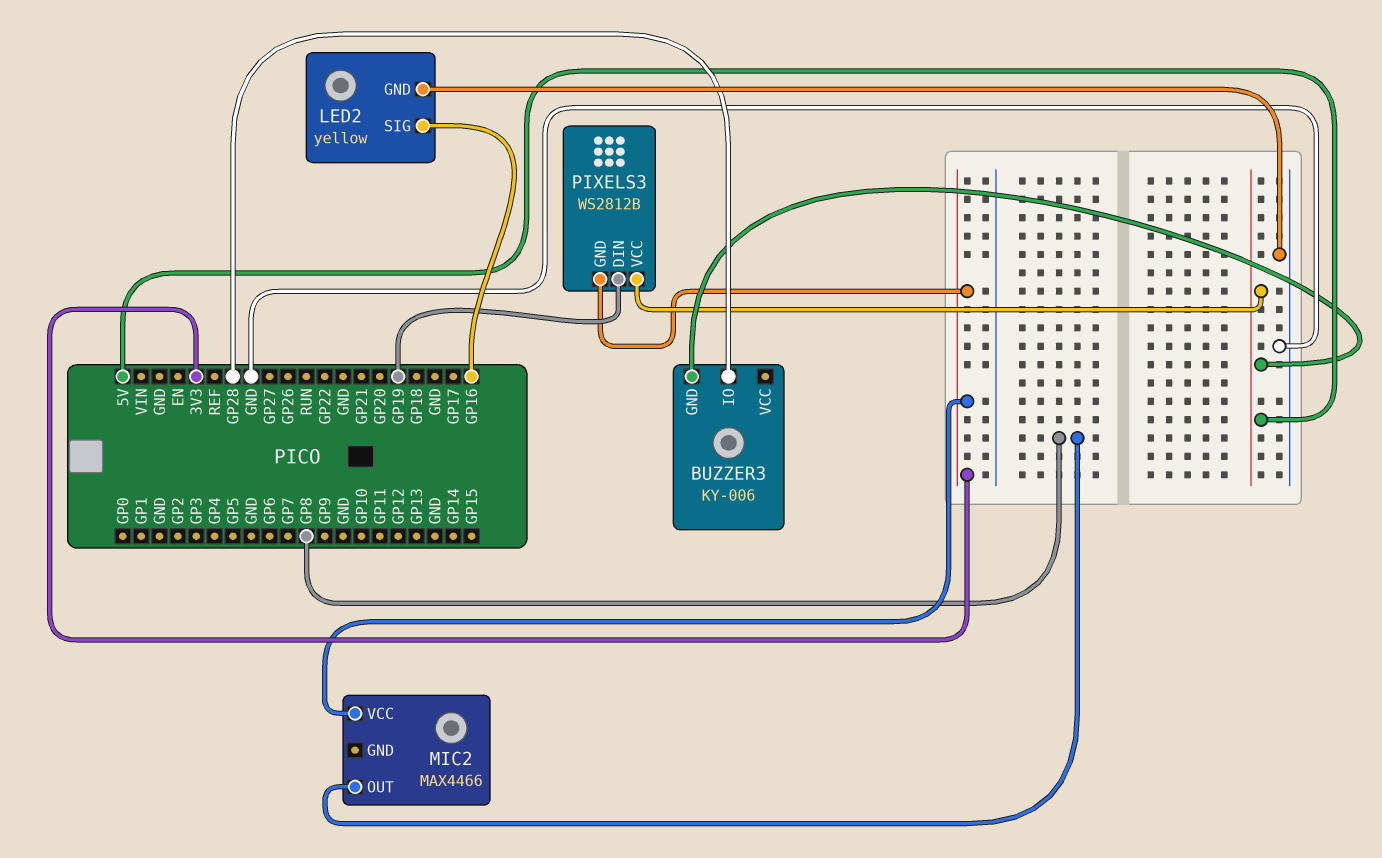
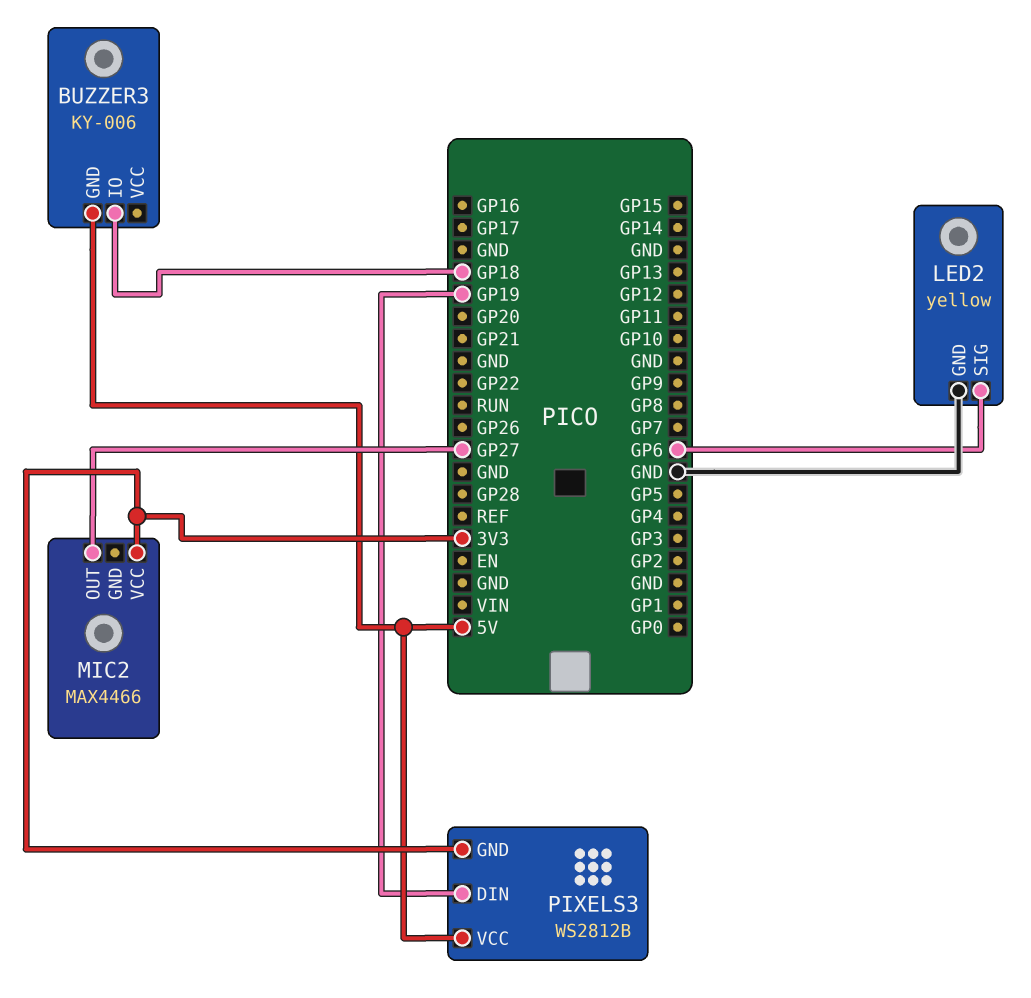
BUZZER3 pin IO: GP28 -> GP18
LED2 pin SIG: GP16 -> GP6
MIC2 pin OUT: GP8 -> GP27

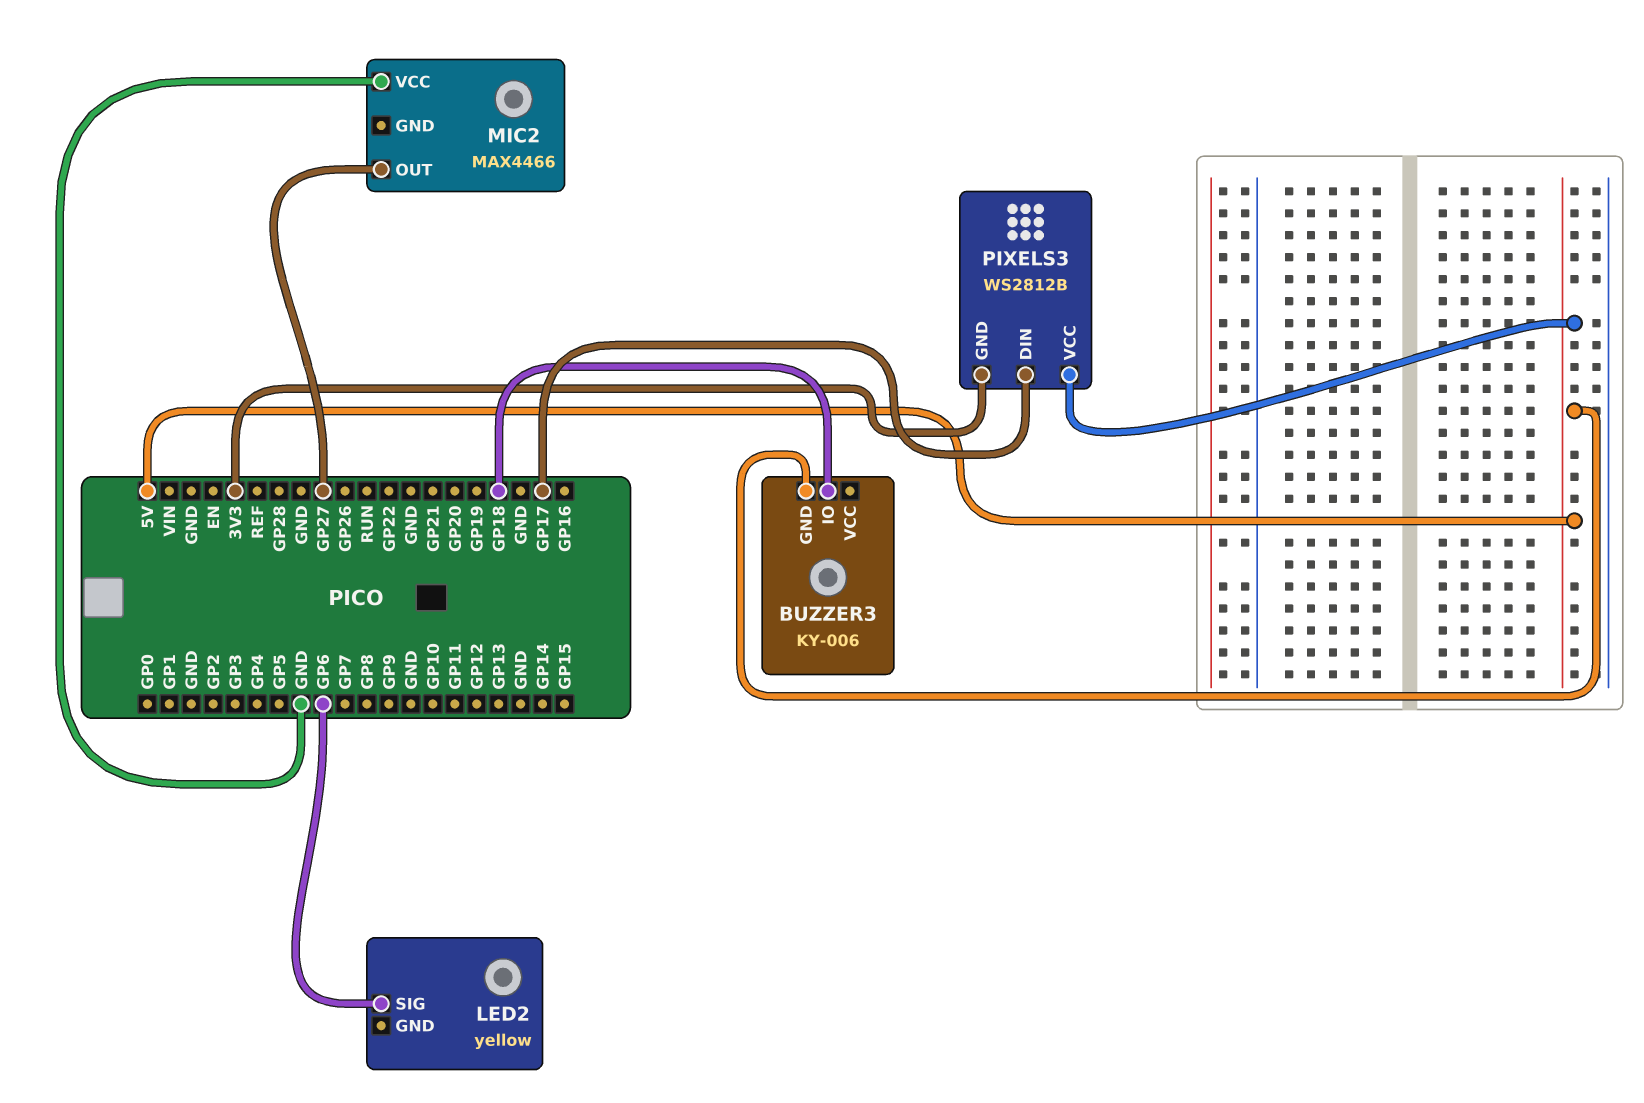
LED2 pin GND: GND -> none
MIC2 pin VCC: 3V3 -> GND
PIXELS3 pin DIN: GP19 -> GP17

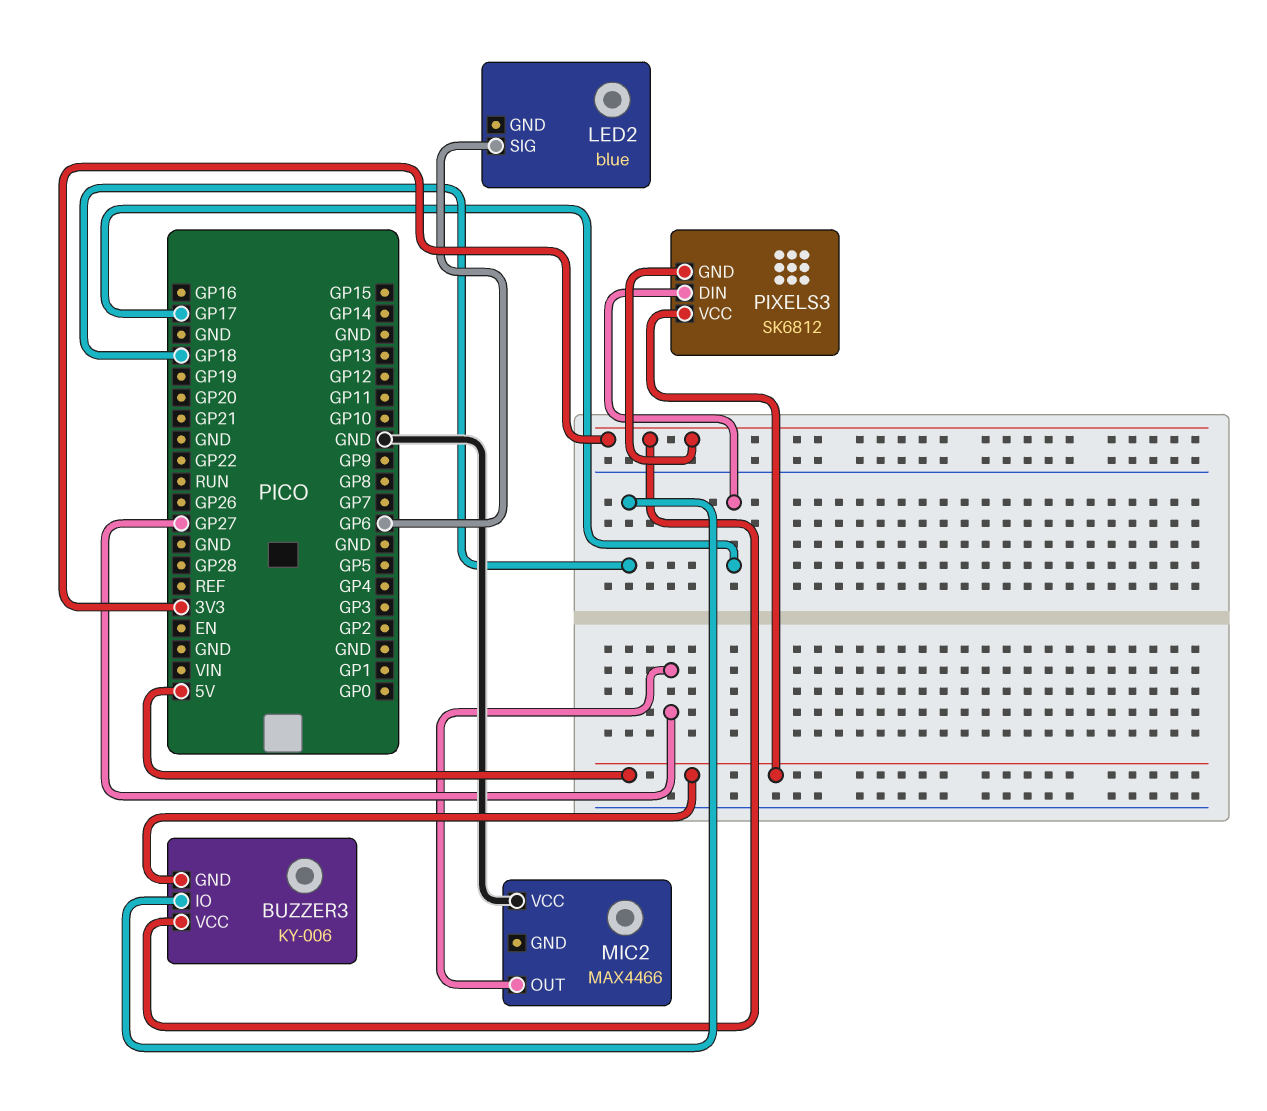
BUZZER3 pin VCC: none -> 3V3
LED2: yellow -> blue
PIXELS3: WS2812B -> SK6812

